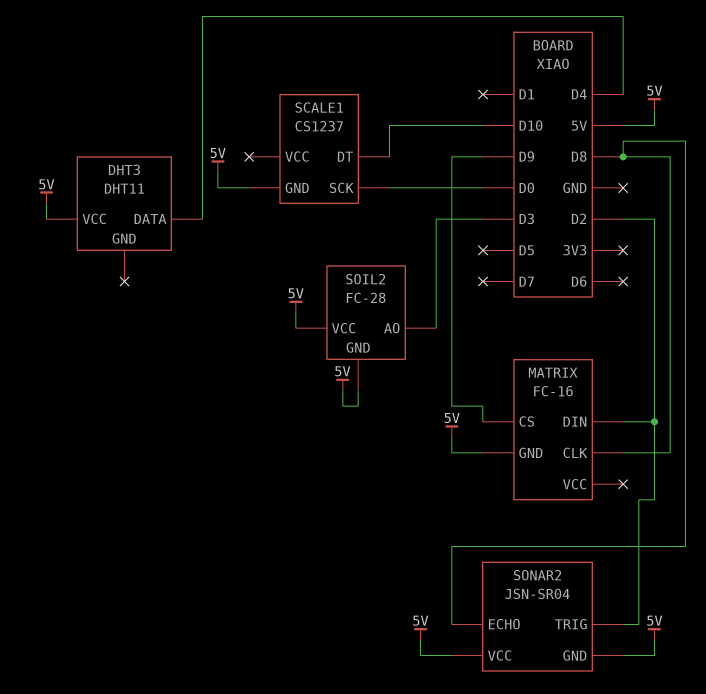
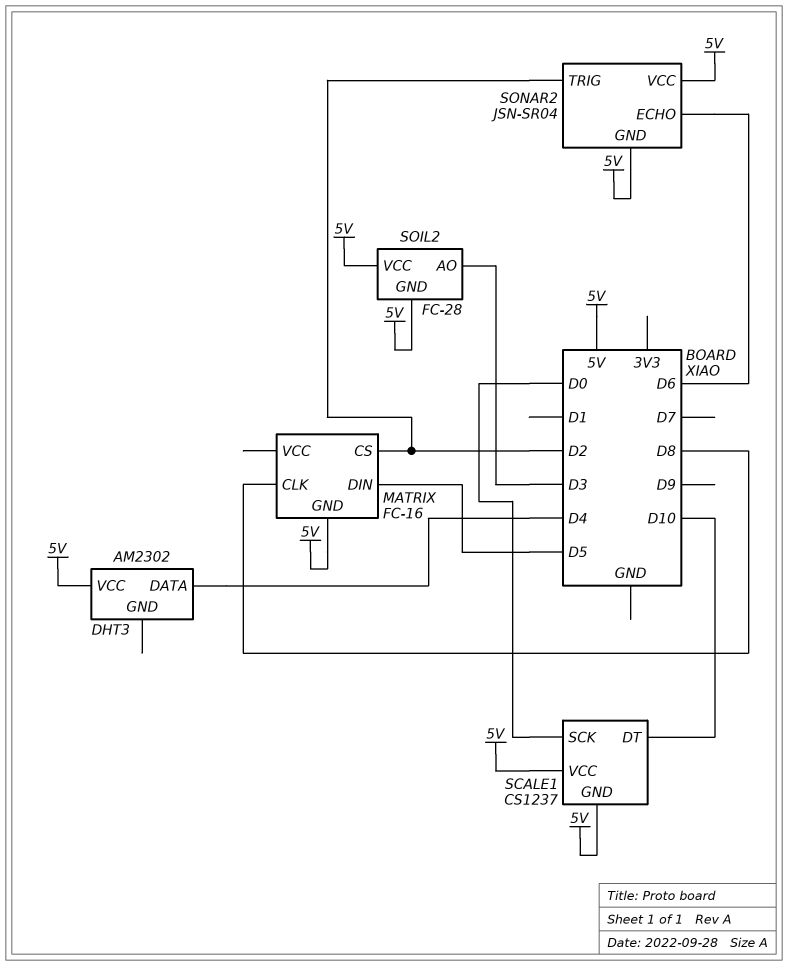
DHT3: DHT11 -> AM2302
MATRIX pin CS: D9 -> D2
MATRIX pin DIN: D2 -> D5
SCALE1 pin VCC: none -> 5V
SONAR2 pin ECHO: D8 -> D6

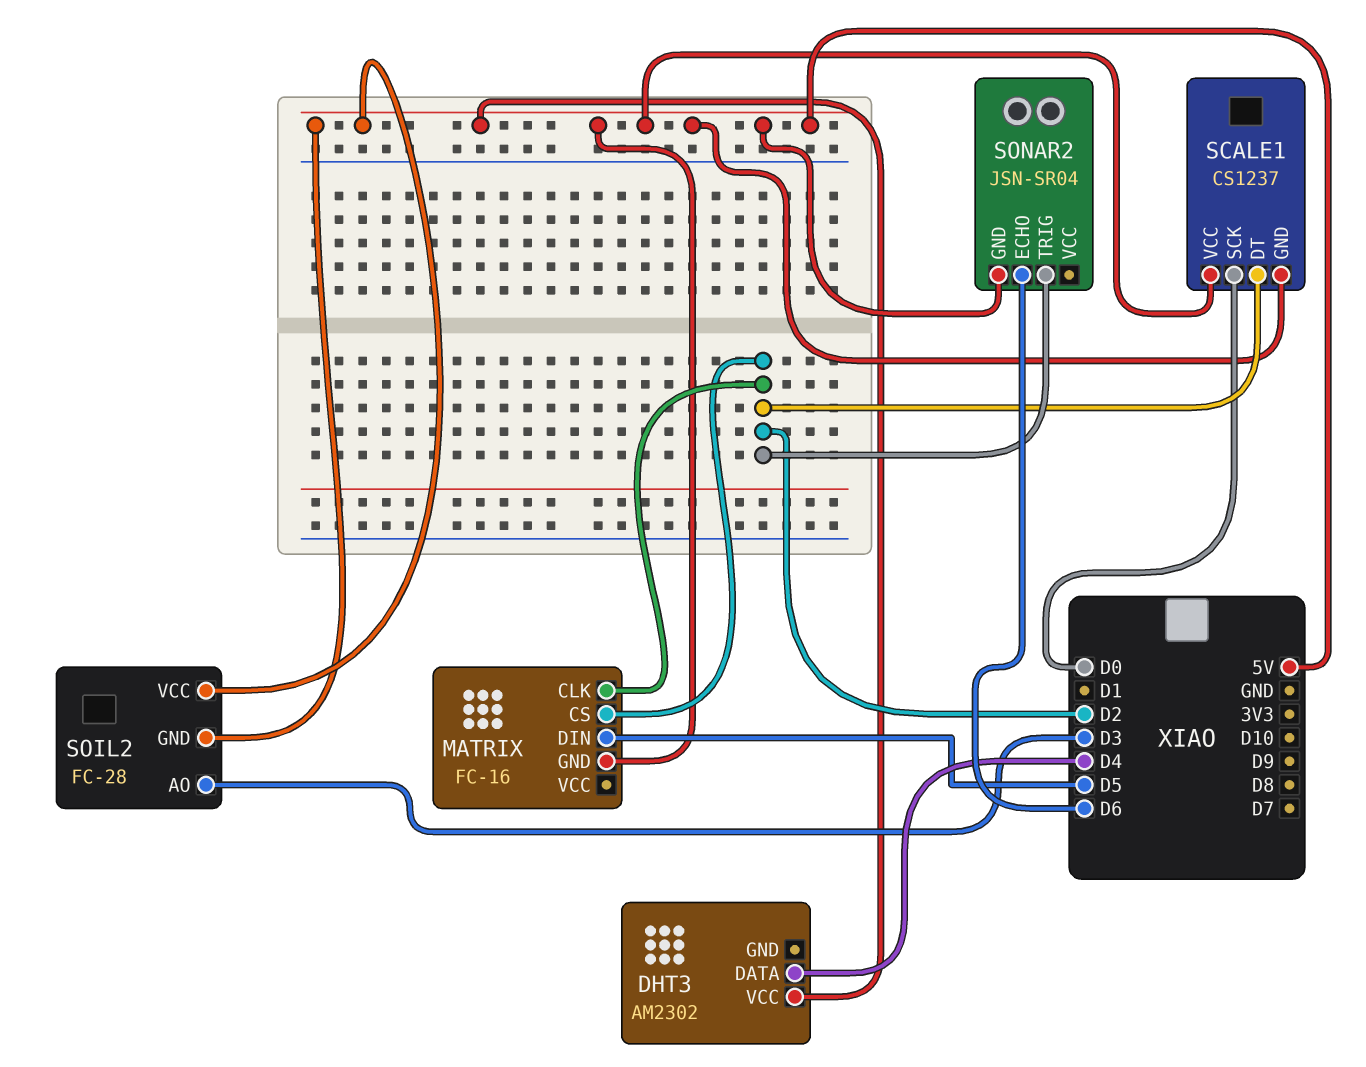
MATRIX pin CLK: D8 -> D2
SCALE1 pin DT: D10 -> D2
SONAR2 pin VCC: 5V -> none

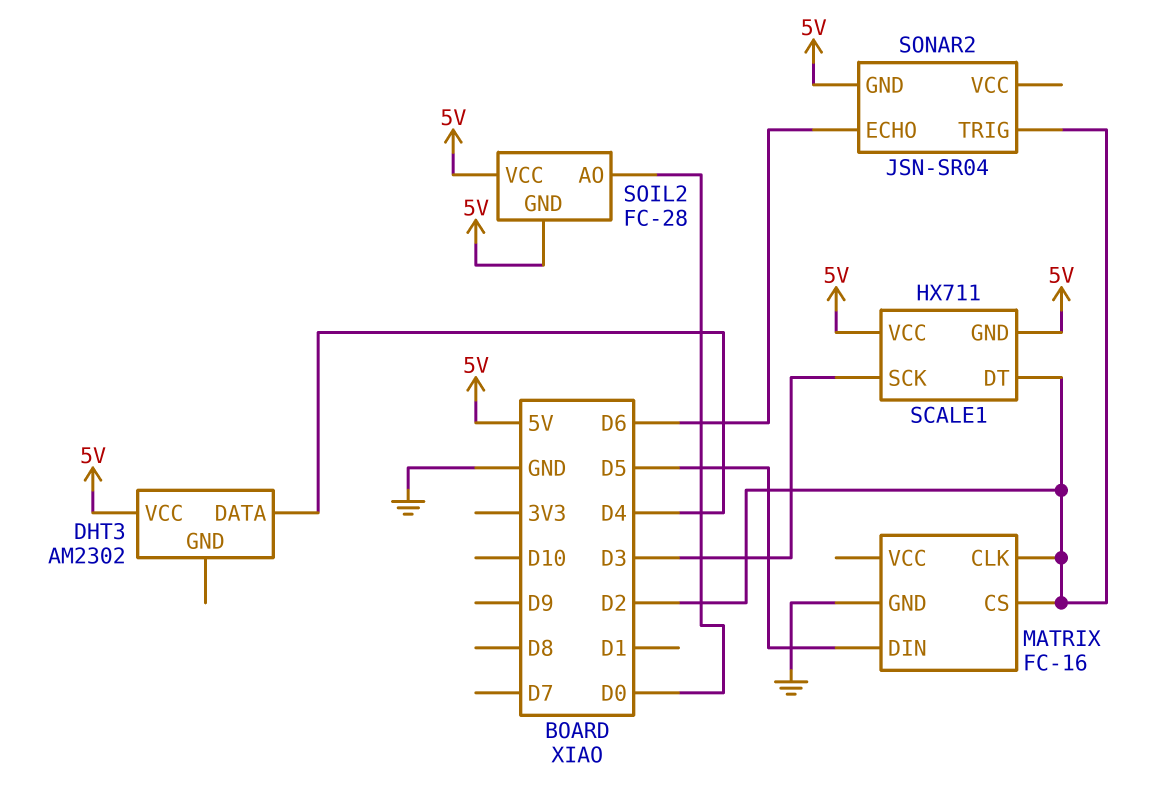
MATRIX pin GND: 5V -> GND
SCALE1: CS1237 -> HX711
SCALE1 pin SCK: D0 -> D3
SOIL2 pin AO: D3 -> D0

